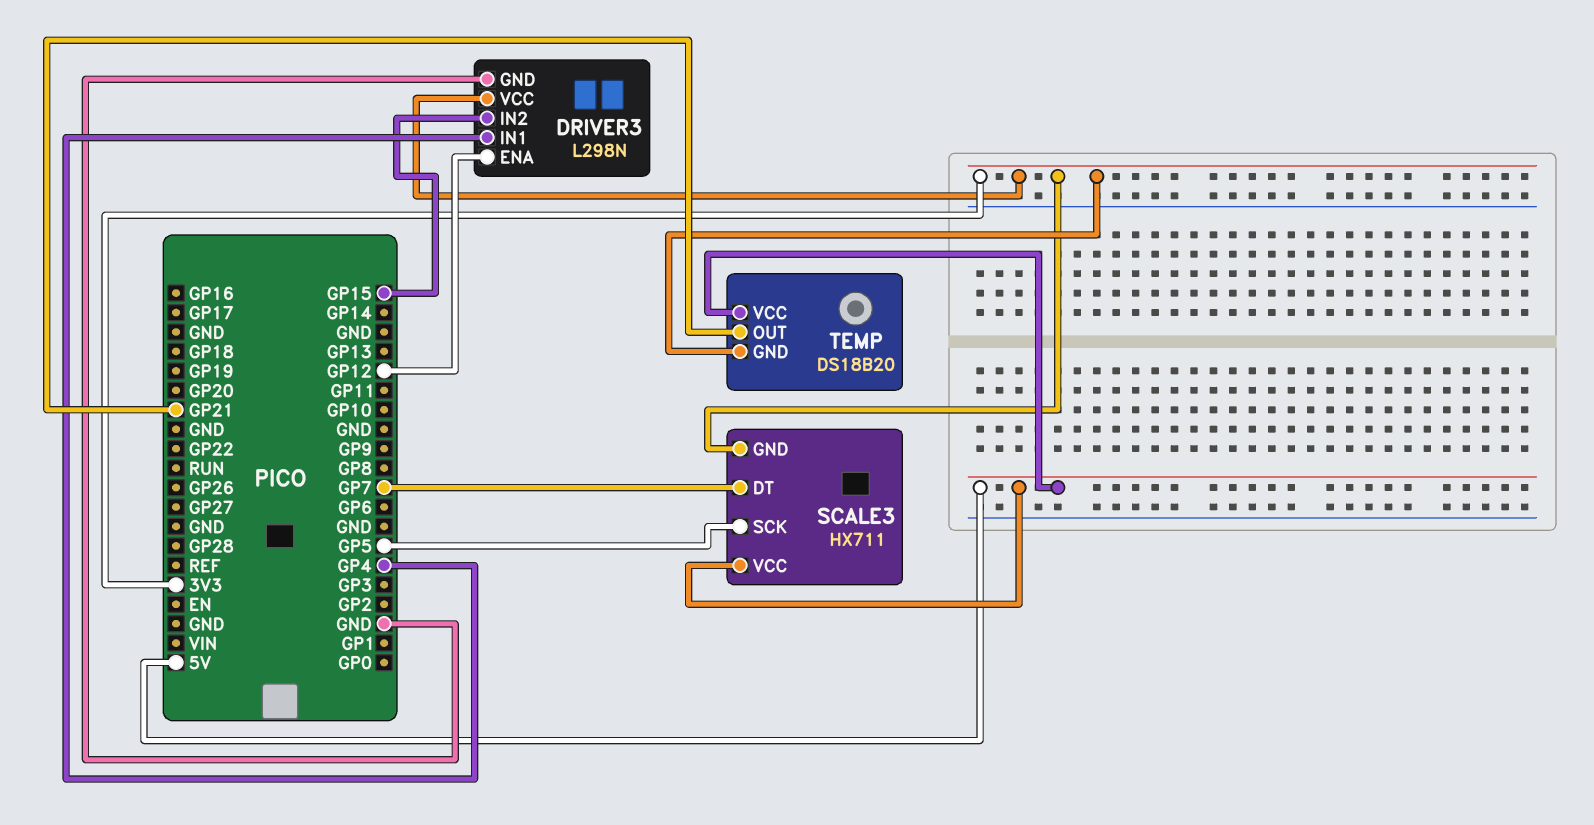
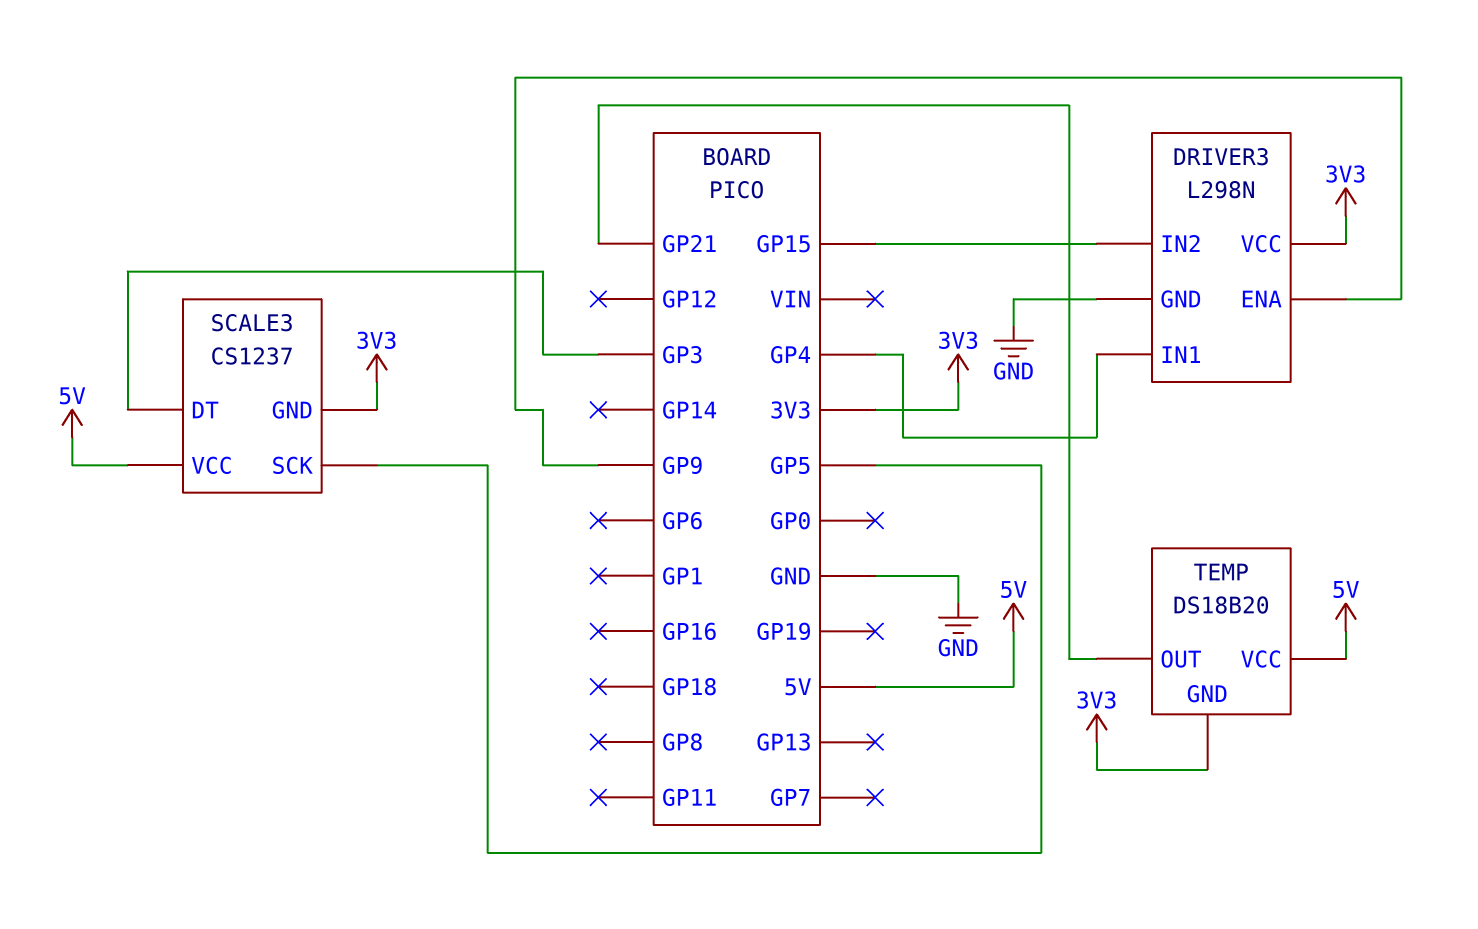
DRIVER3 pin ENA: GP12 -> GP9
SCALE3: HX711 -> CS1237
SCALE3 pin DT: GP7 -> GP3

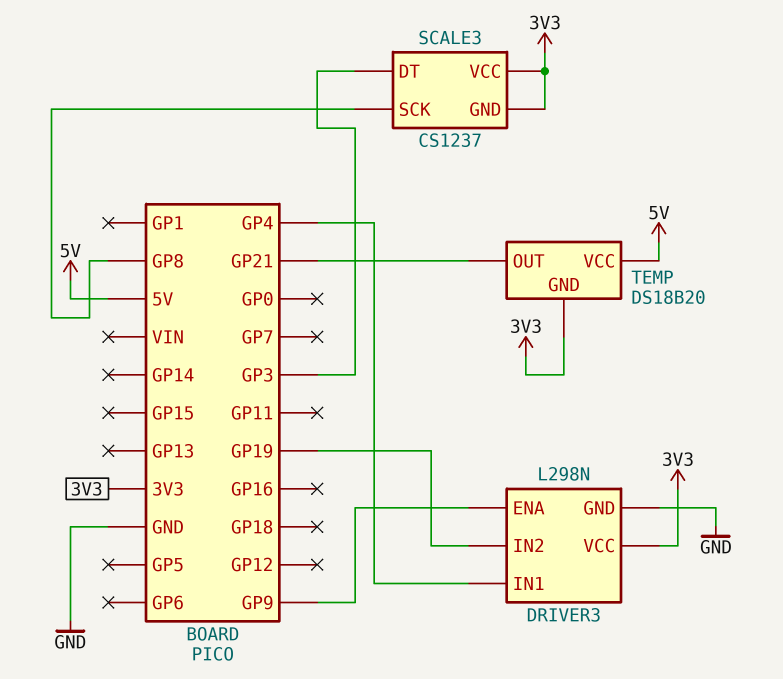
DRIVER3 pin IN2: GP15 -> GP19
SCALE3 pin SCK: GP5 -> GP8
SCALE3 pin VCC: 5V -> 3V3

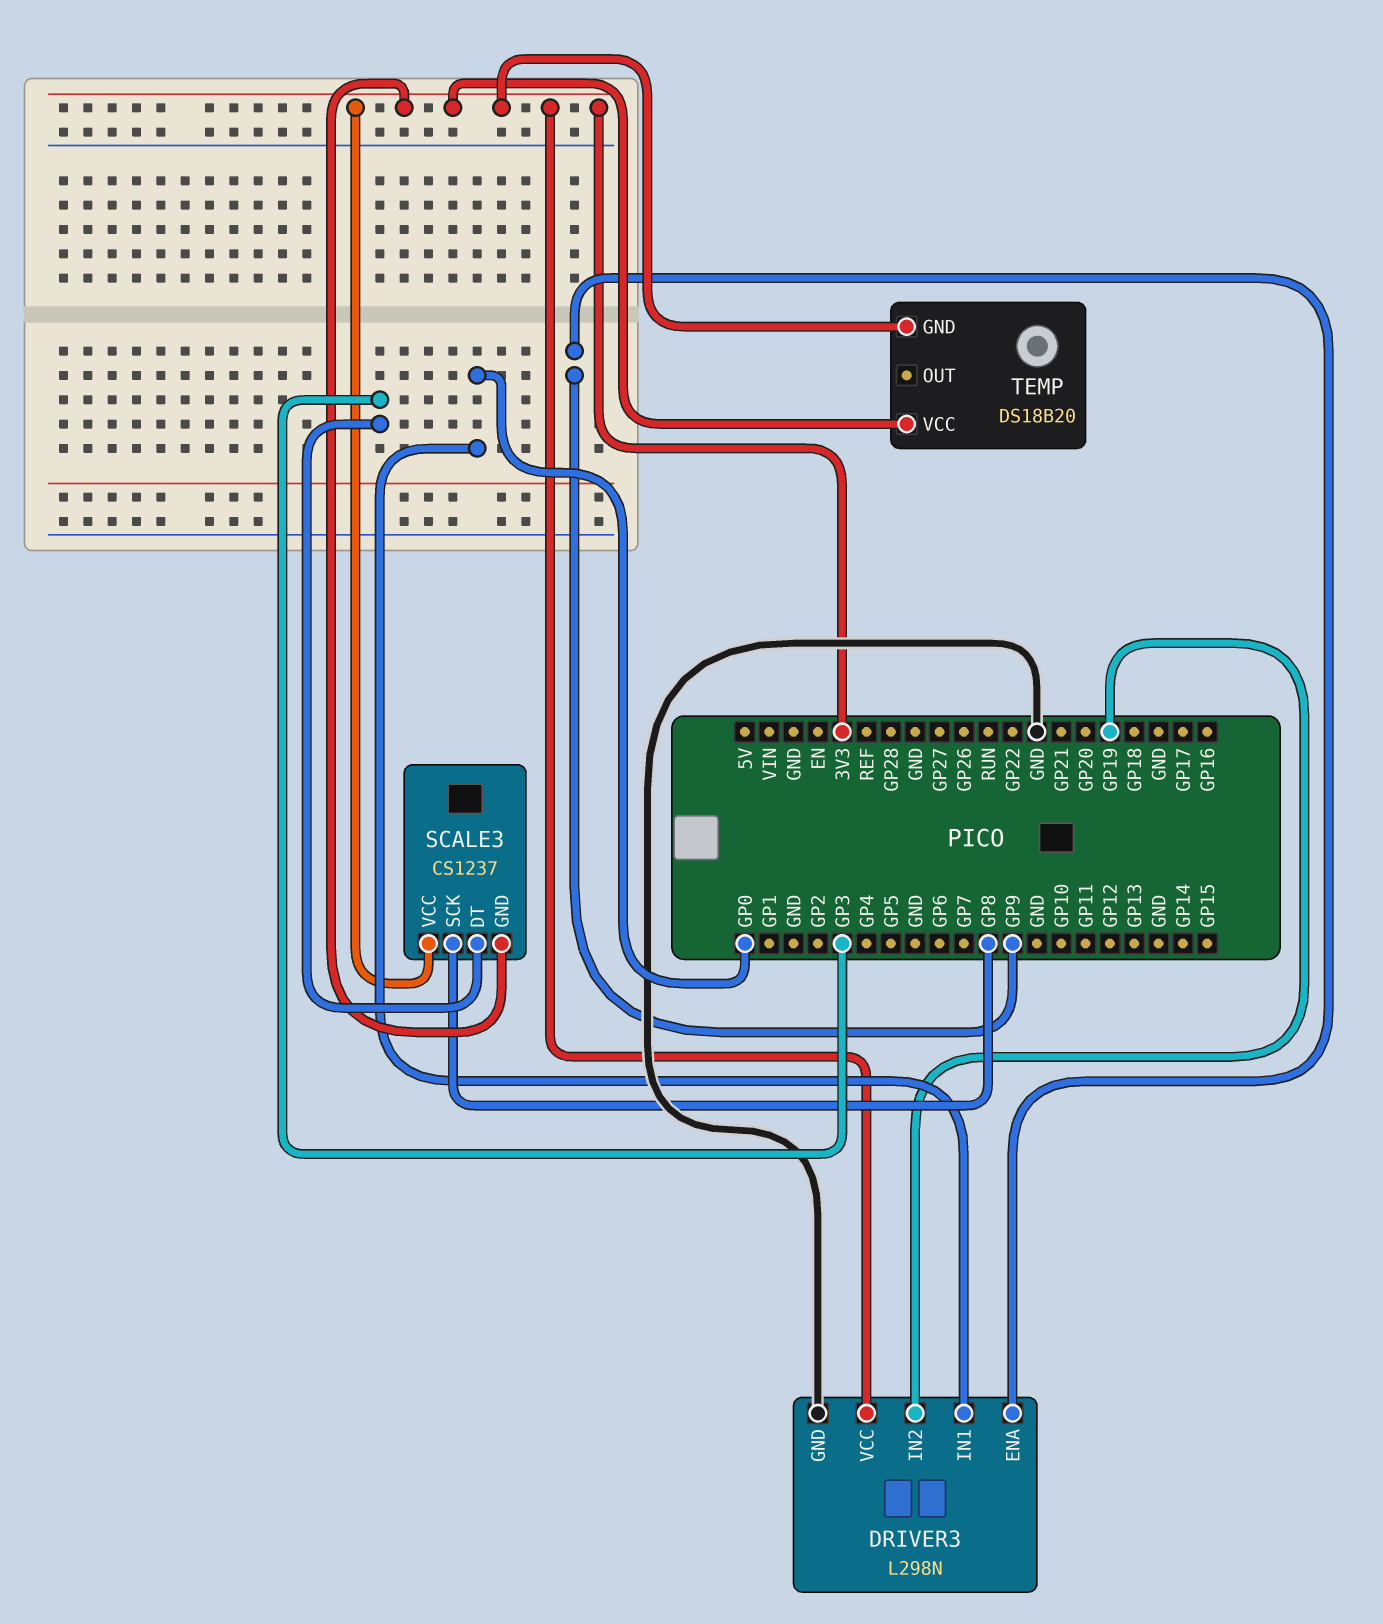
DRIVER3 pin IN1: GP4 -> GP0
TEMP pin OUT: GP21 -> none
TEMP pin VCC: 5V -> 3V3

